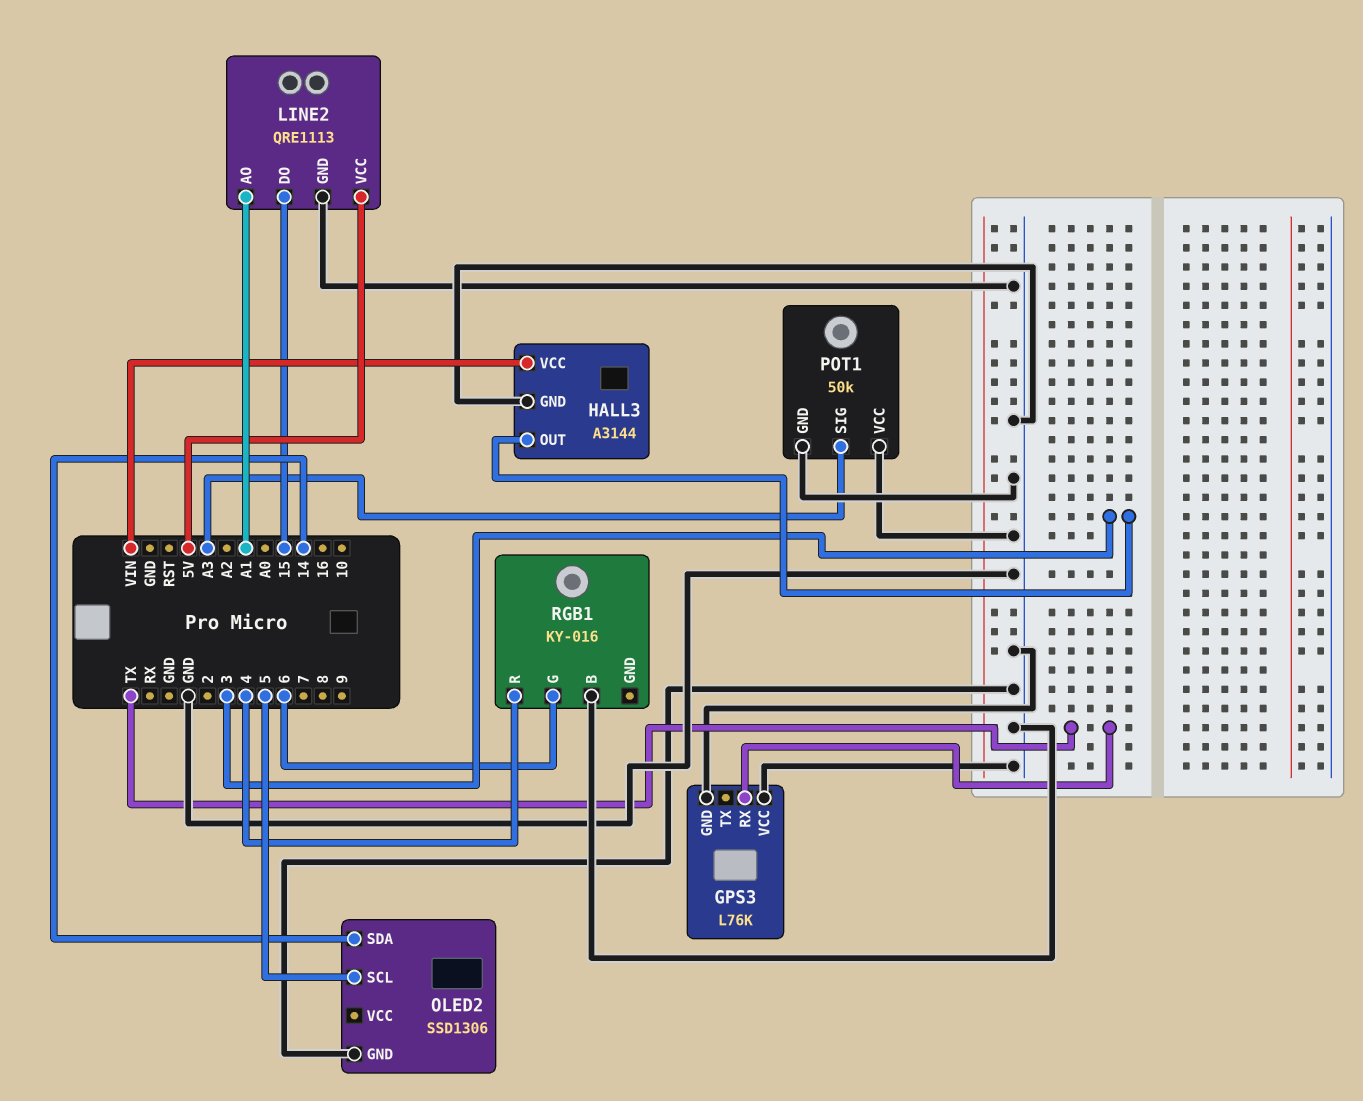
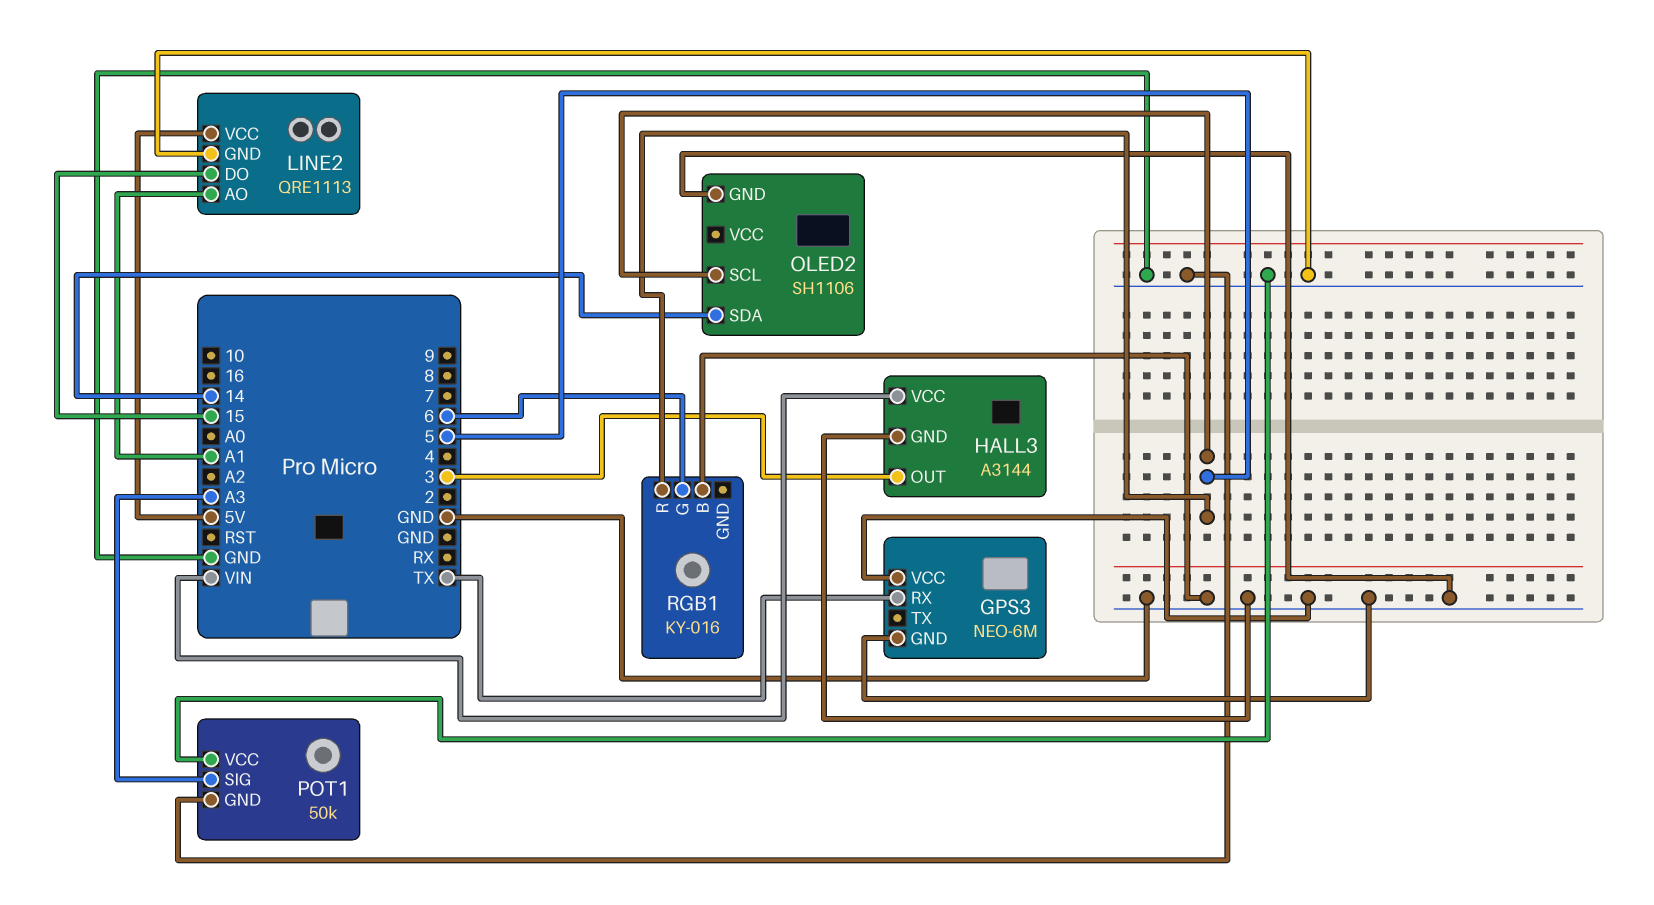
GPS3: L76K -> NEO-6M
OLED2: SSD1306 -> SH1106
RGB1 pin R: 4 -> 5

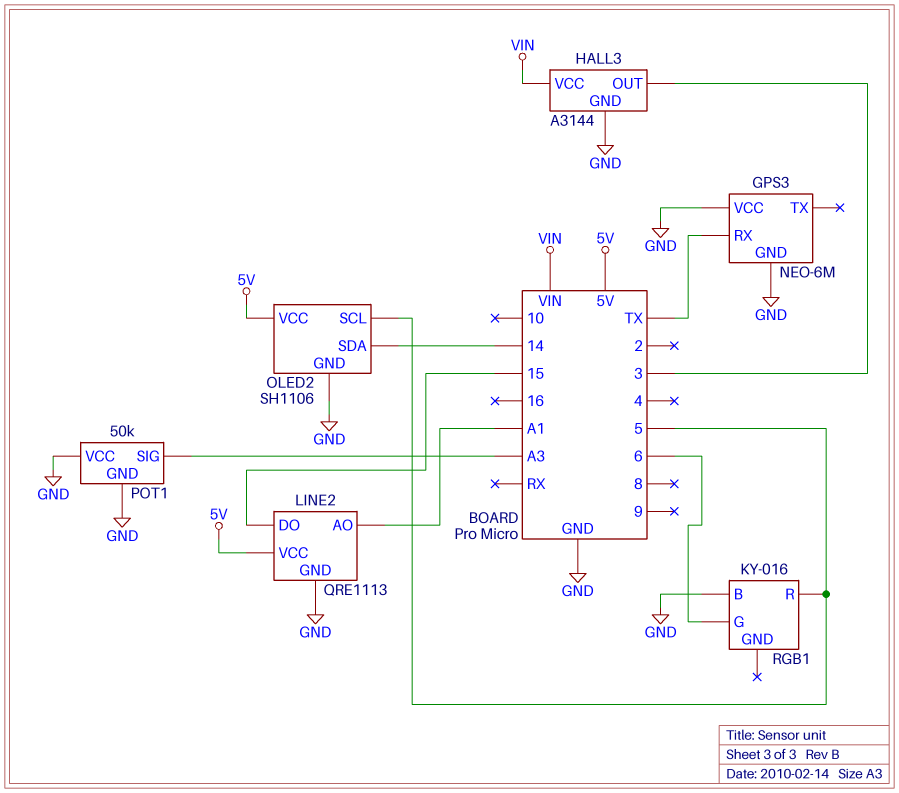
OLED2 pin VCC: none -> 5V

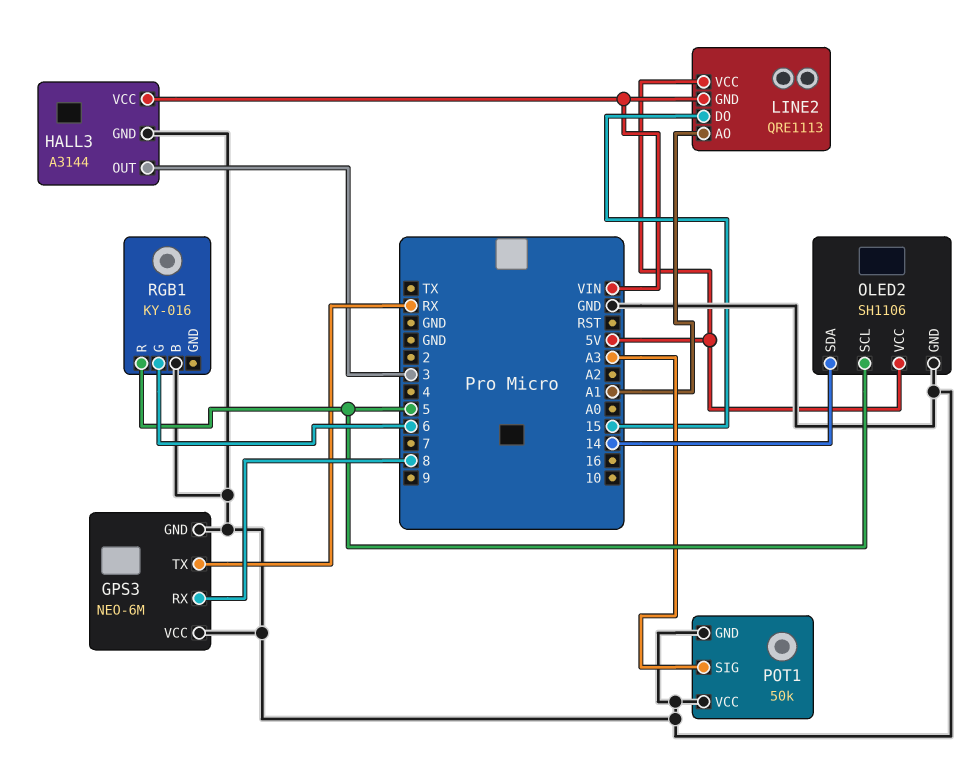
GPS3 pin RX: TX -> 8
GPS3 pin TX: none -> RX
LINE2 pin GND: GND -> VIN

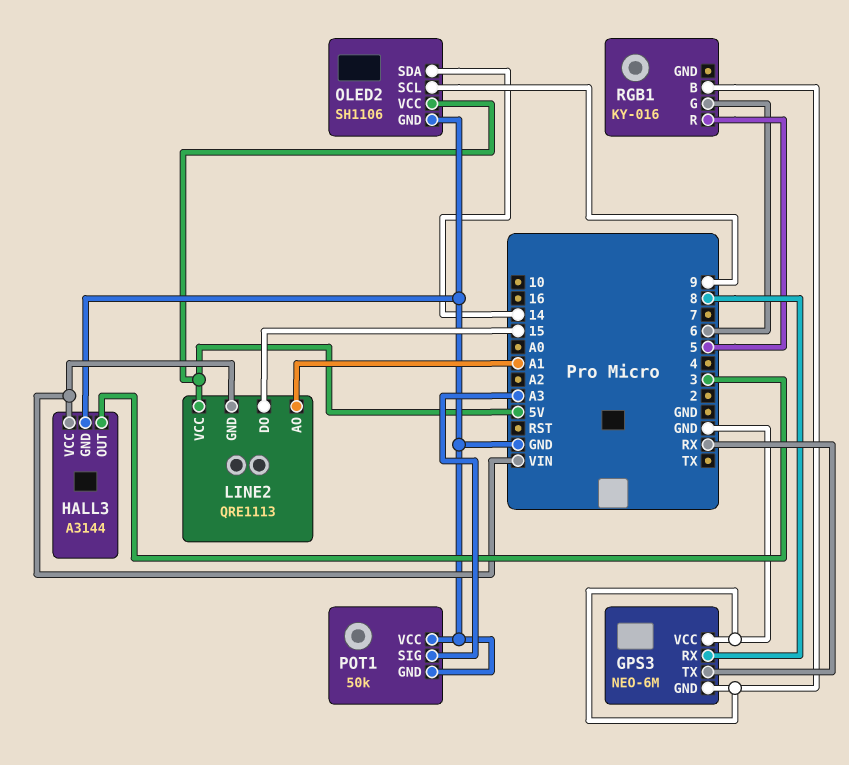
OLED2 pin SCL: 5 -> 9

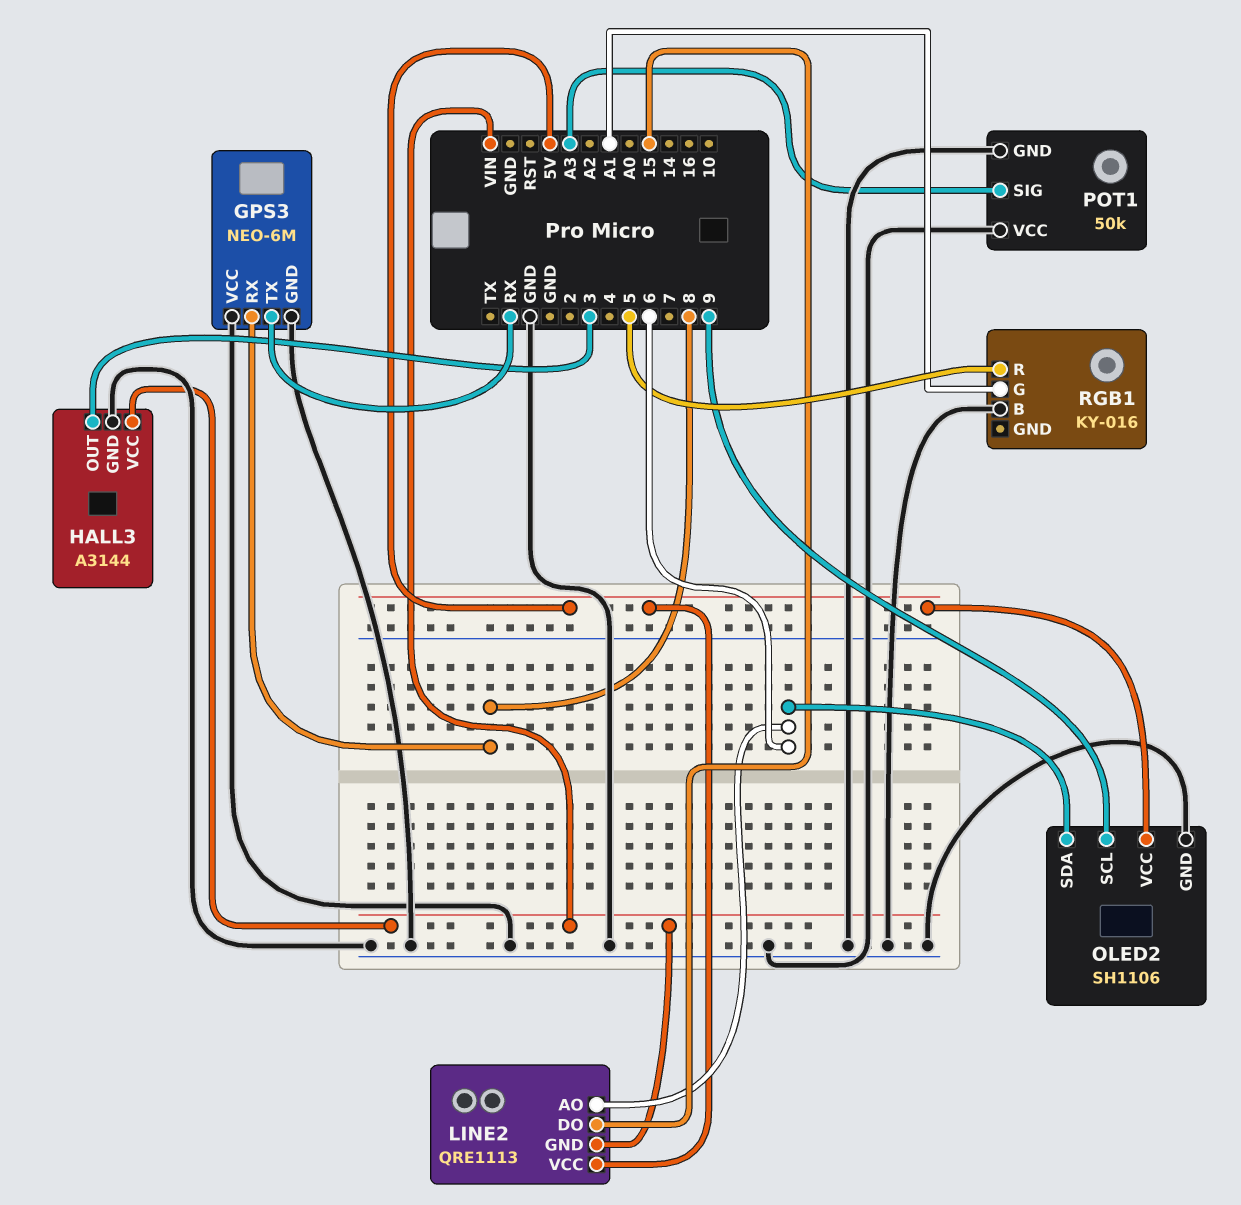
LINE2 pin AO: A1 -> 6
OLED2 pin SDA: 14 -> 6
RGB1 pin G: 6 -> A1

